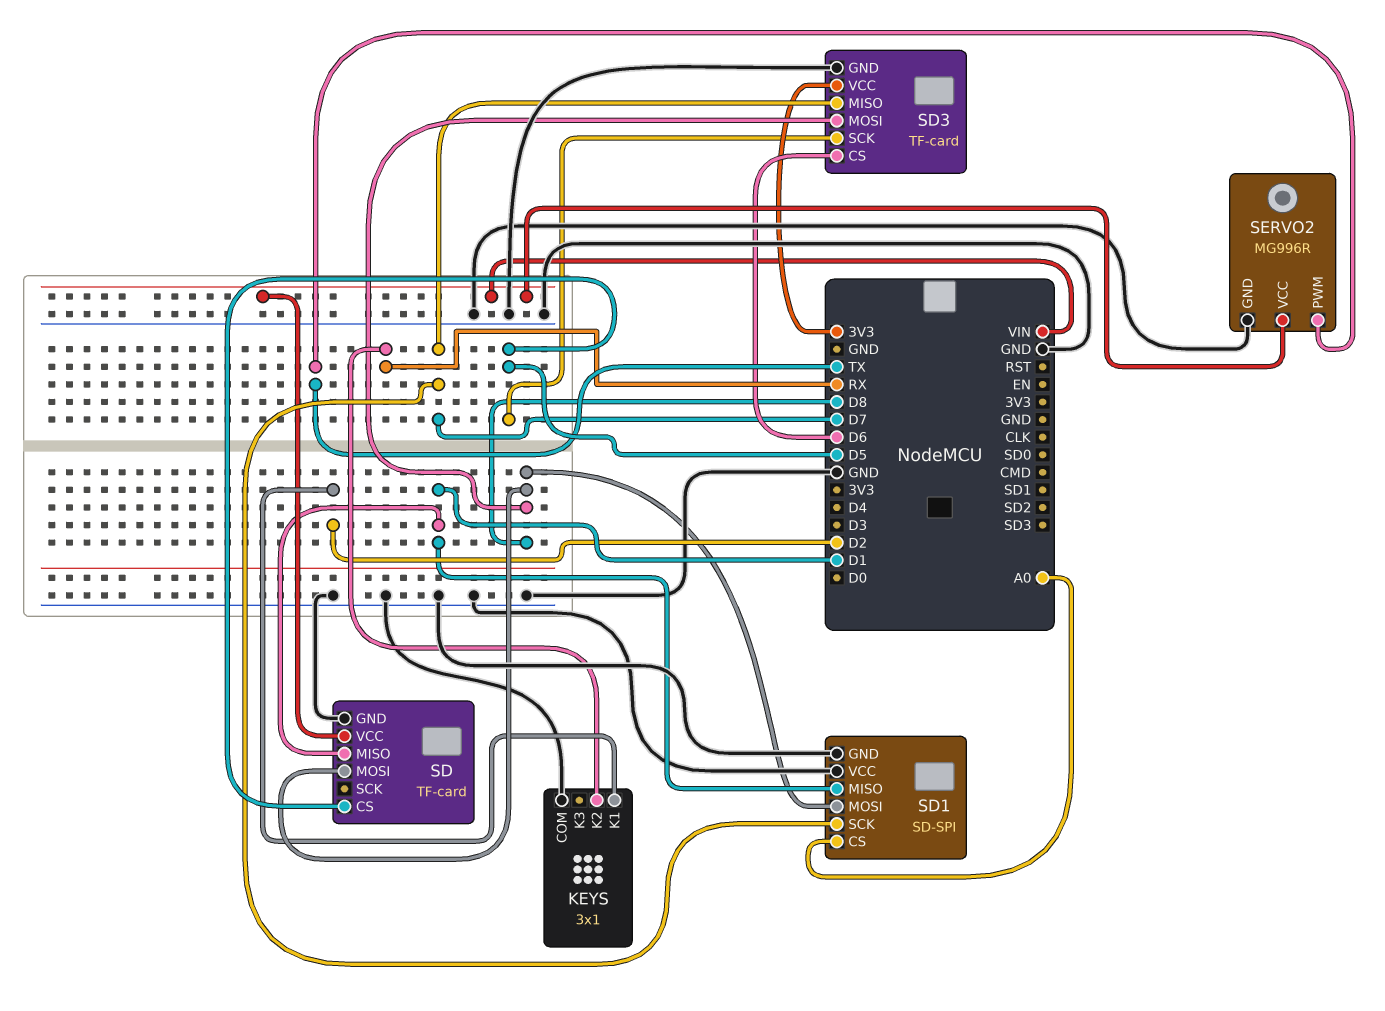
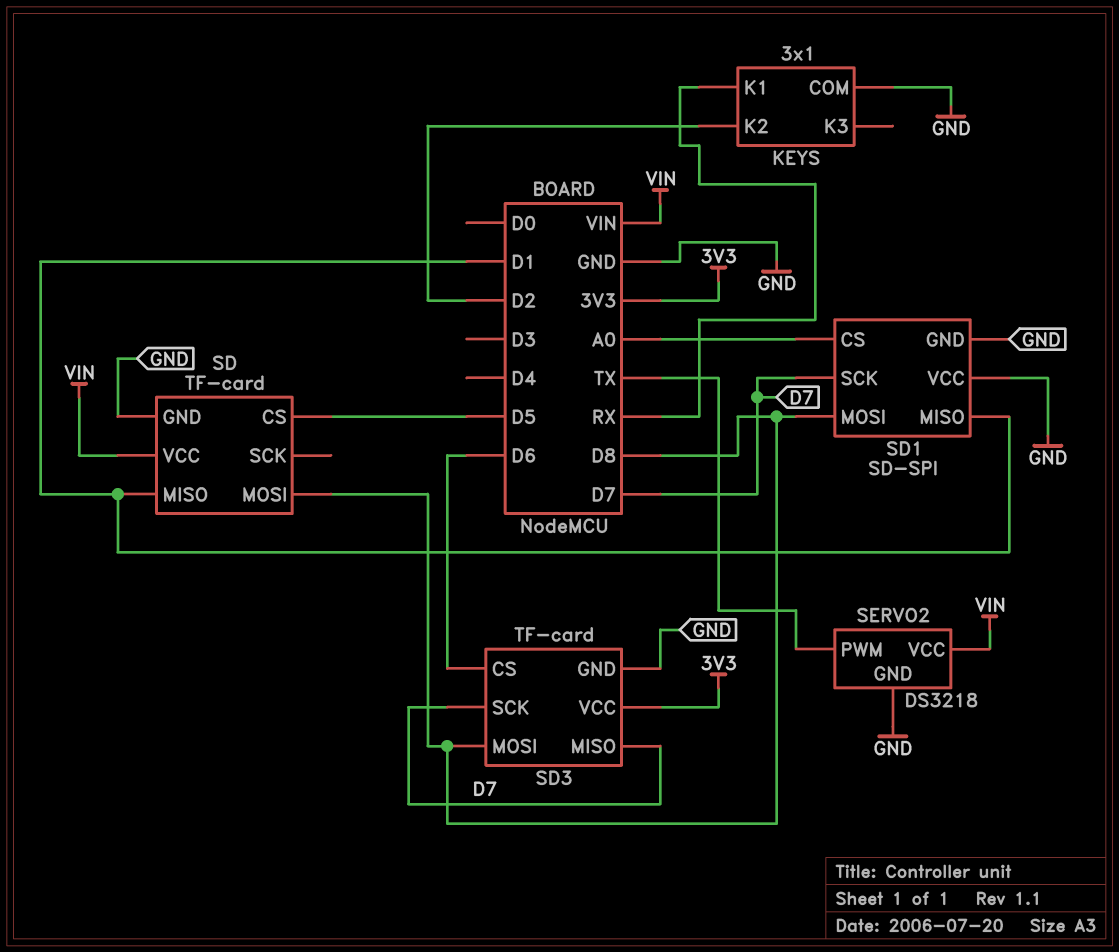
KEYS pin K1: D2 -> RX
KEYS pin K2: RX -> D2
SD3 pin SCK: D5 -> D7
SERVO2: MG996R -> DS3218

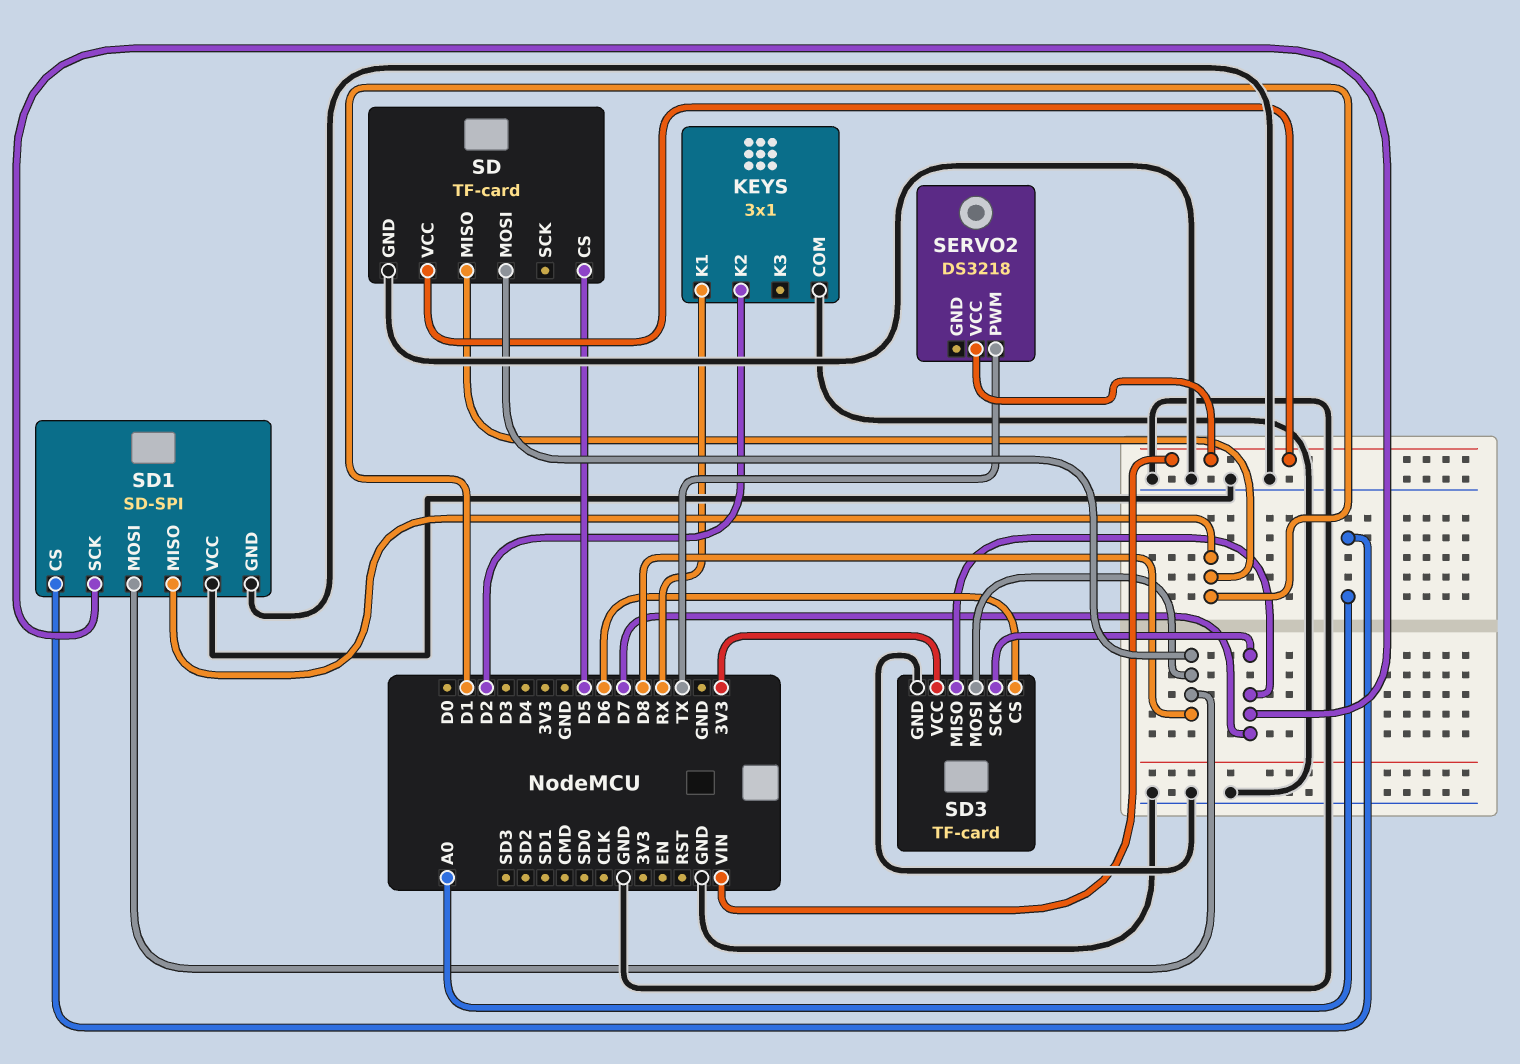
SERVO2 pin GND: GND -> none

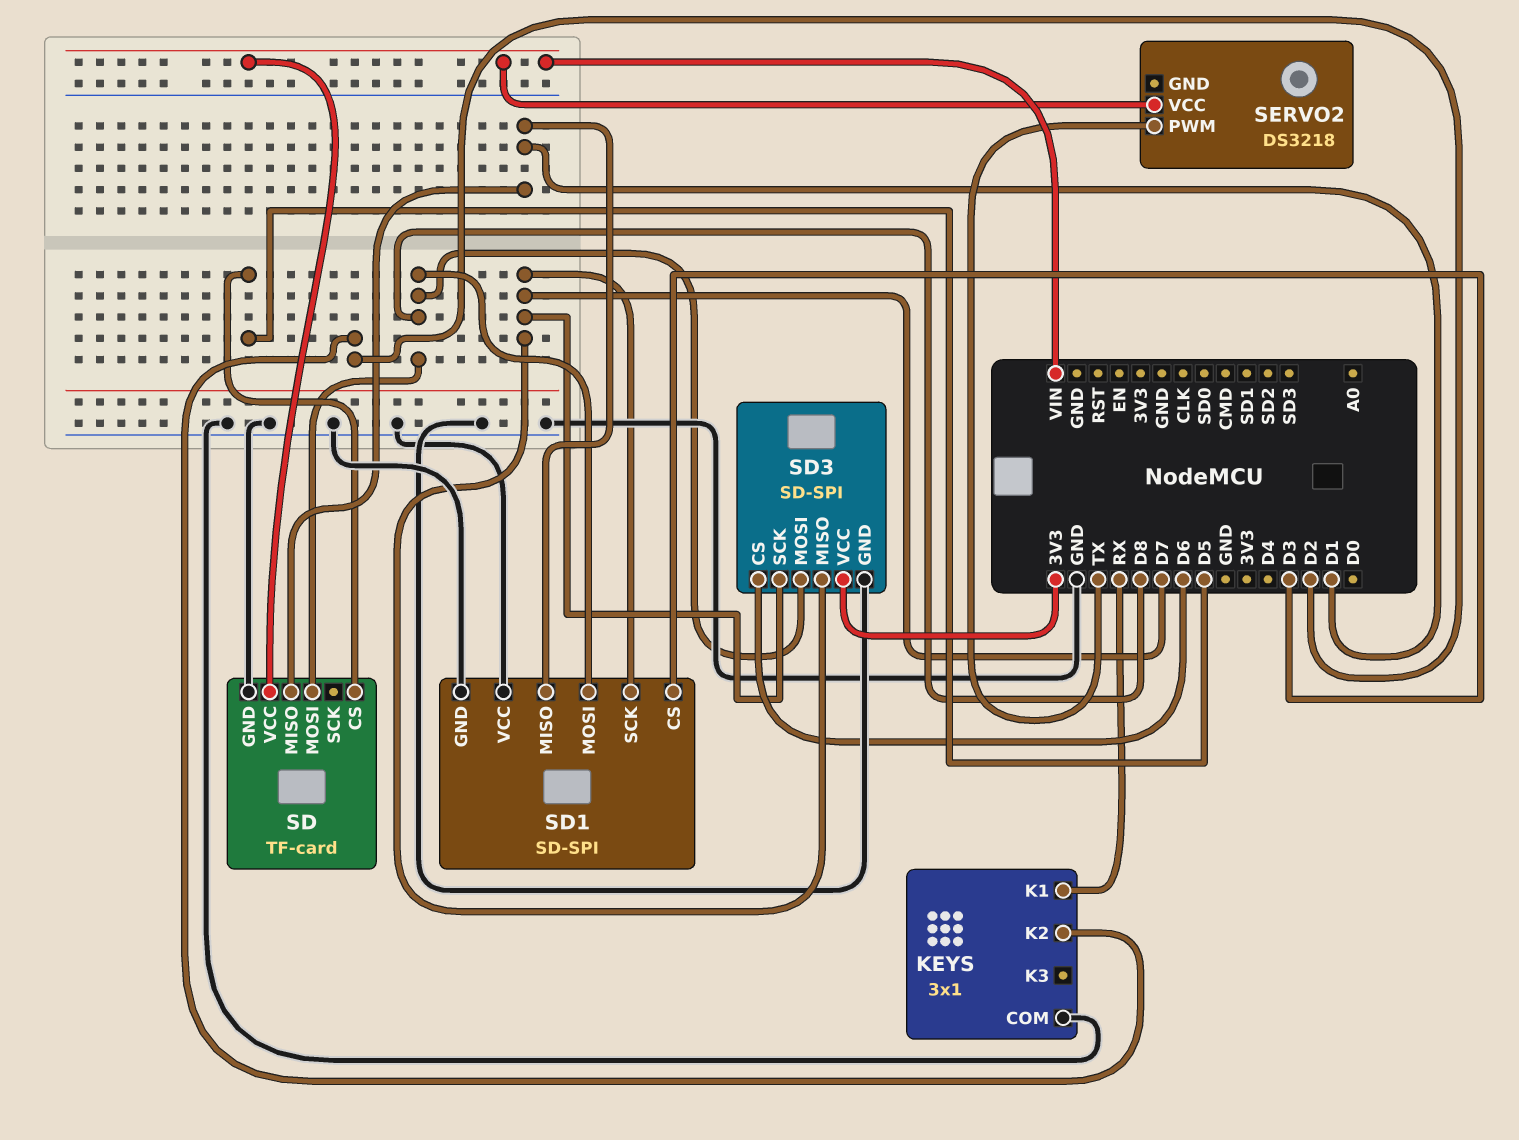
SD1 pin CS: A0 -> D3
SD3: TF-card -> SD-SPI

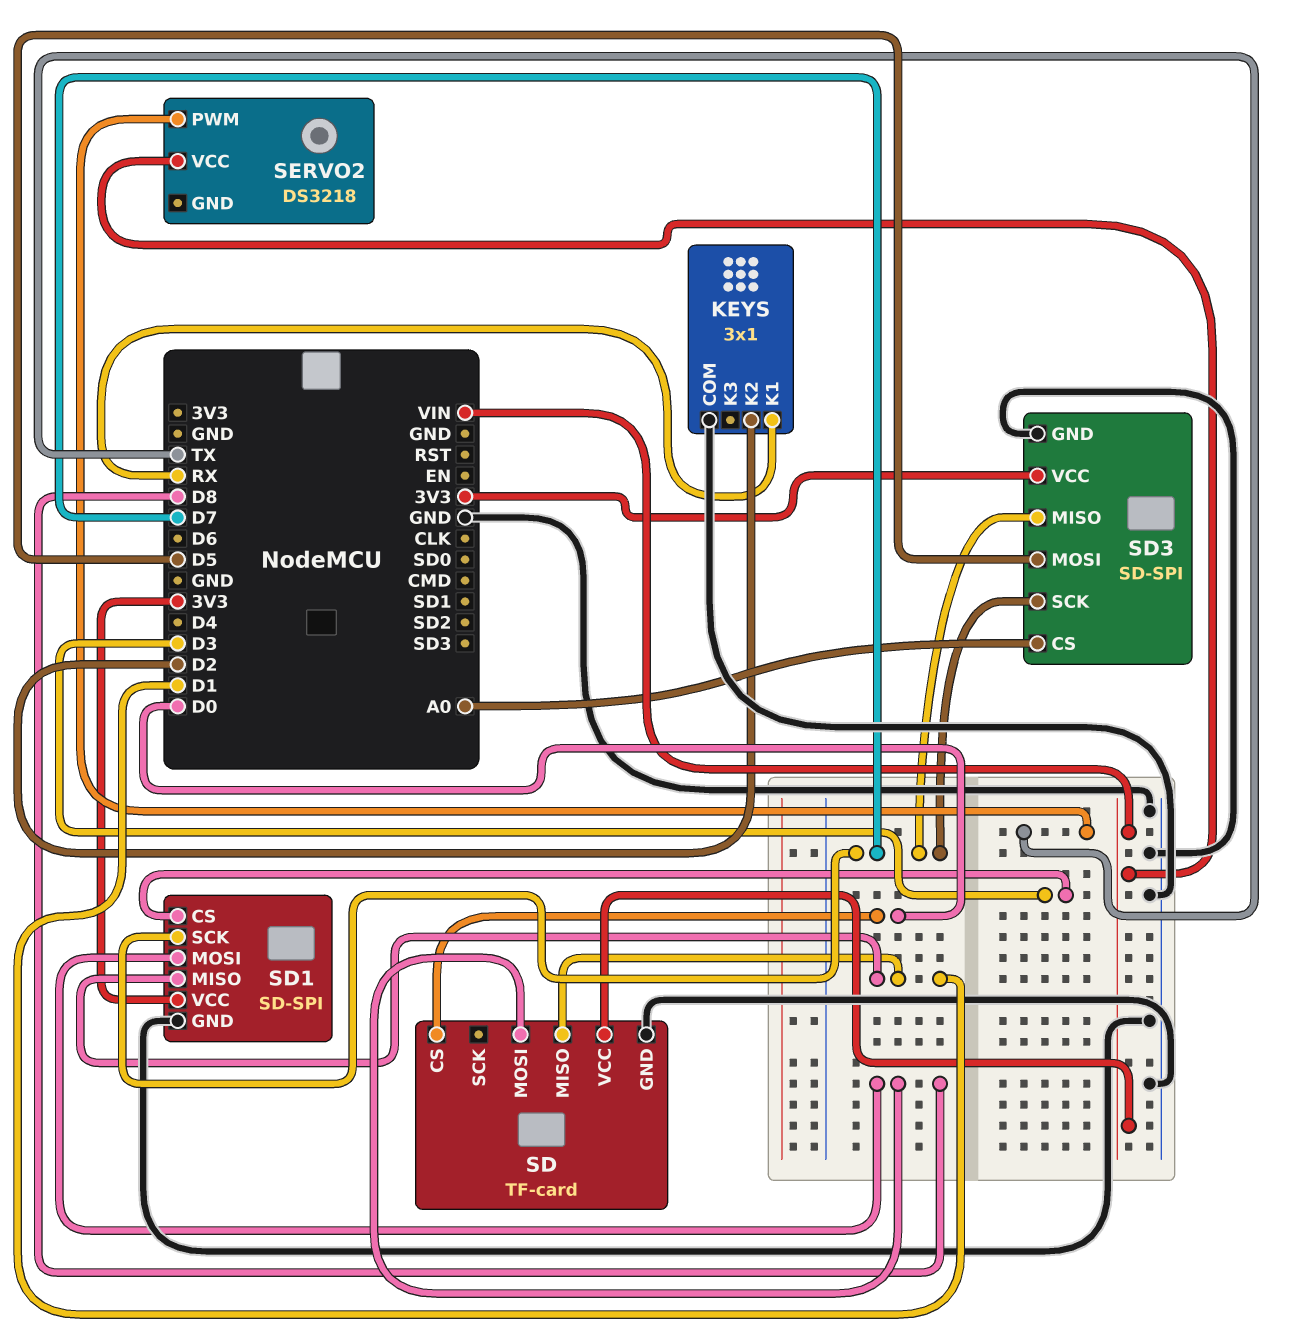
SD pin CS: D5 -> D0
SD1 pin VCC: GND -> 3V3
SD3 pin CS: D6 -> A0
SD3 pin MOSI: D8 -> D5

